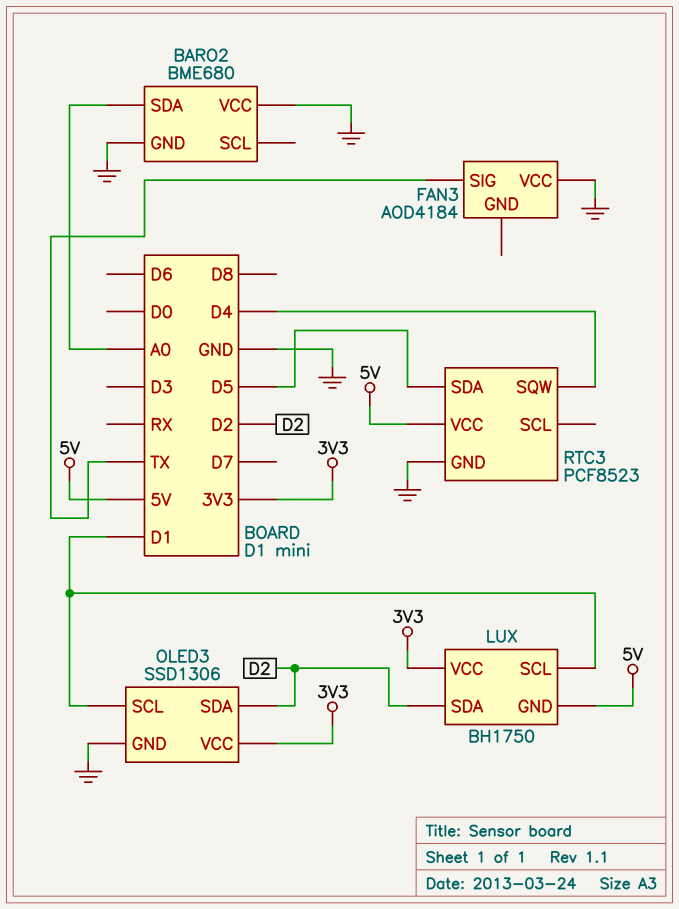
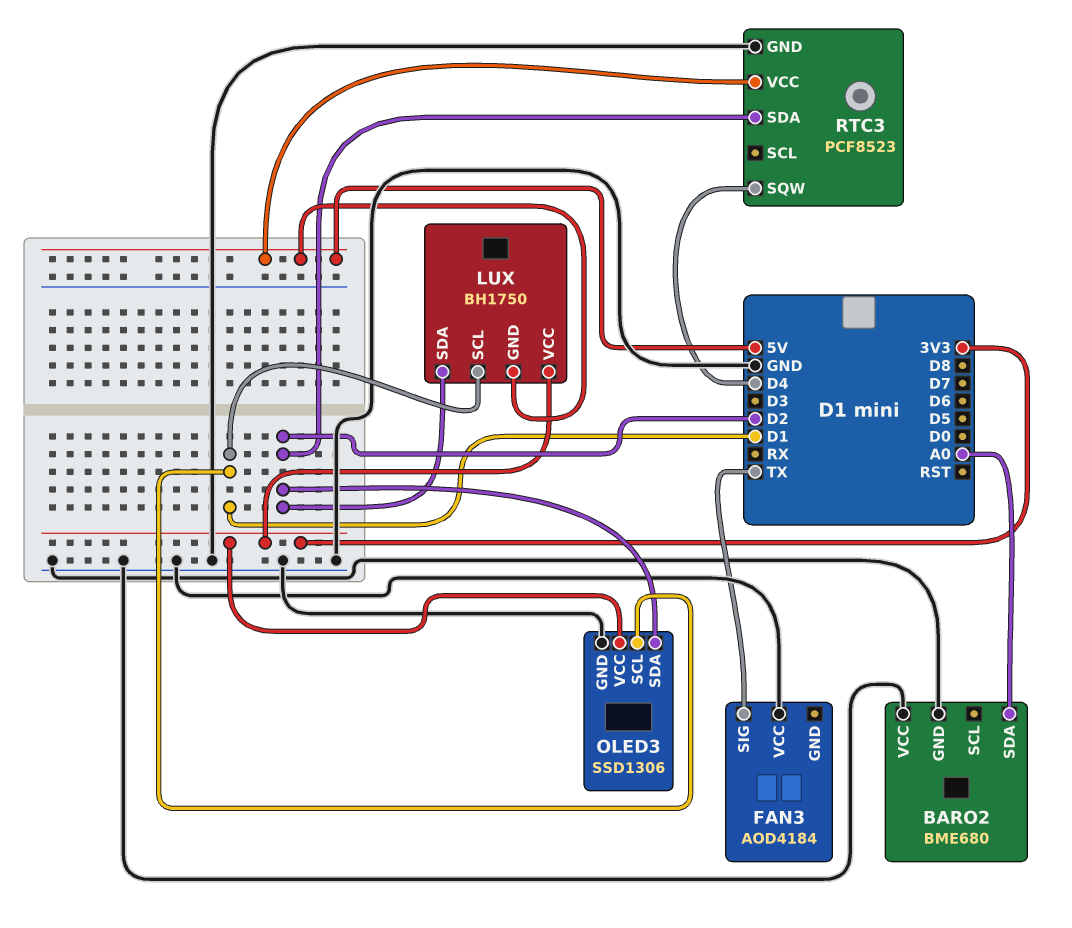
RTC3 pin SDA: D5 -> D2

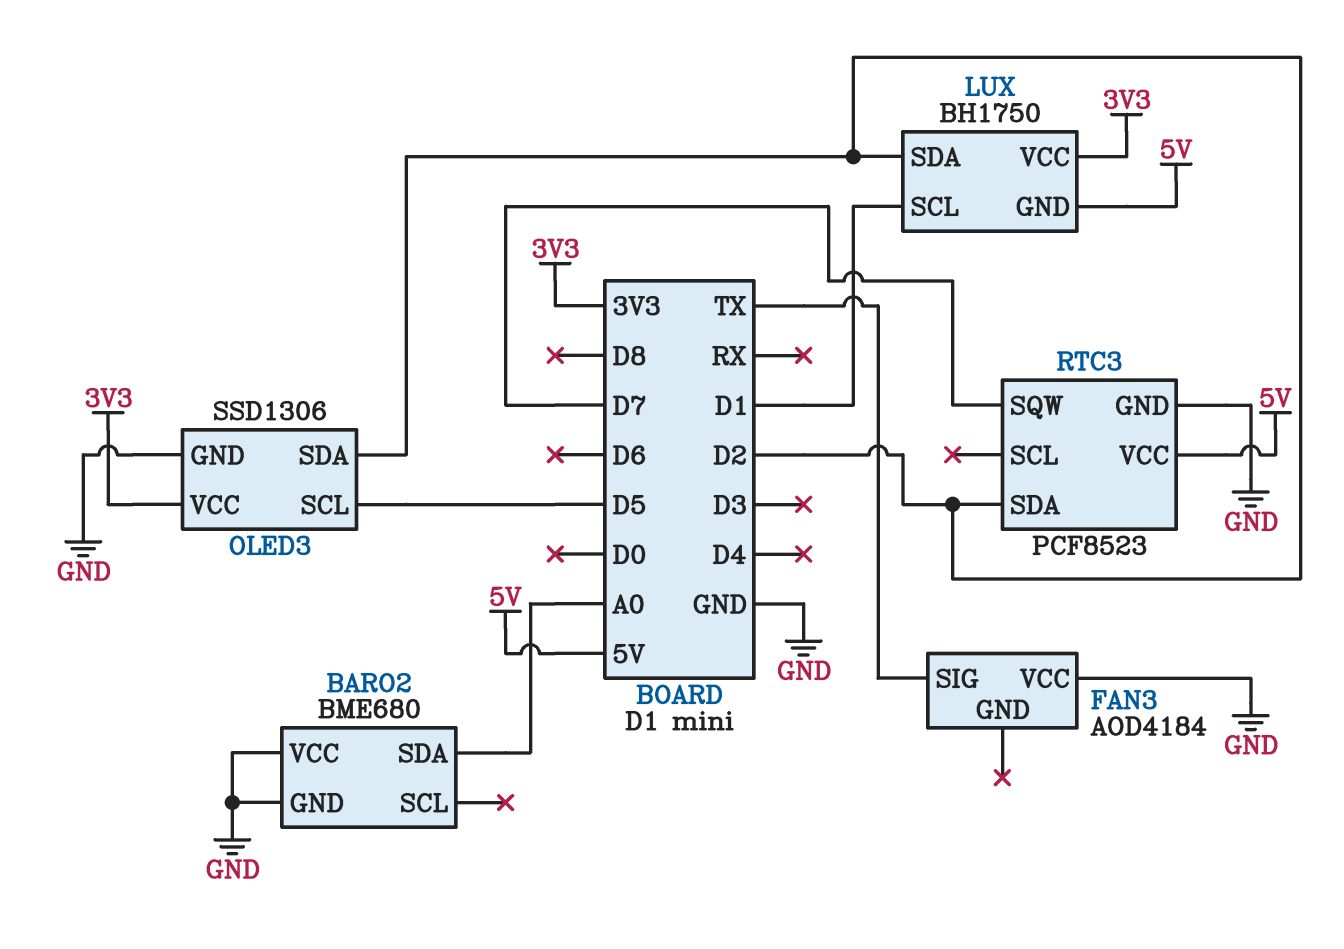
OLED3 pin SCL: D1 -> D5
RTC3 pin SQW: D4 -> D7

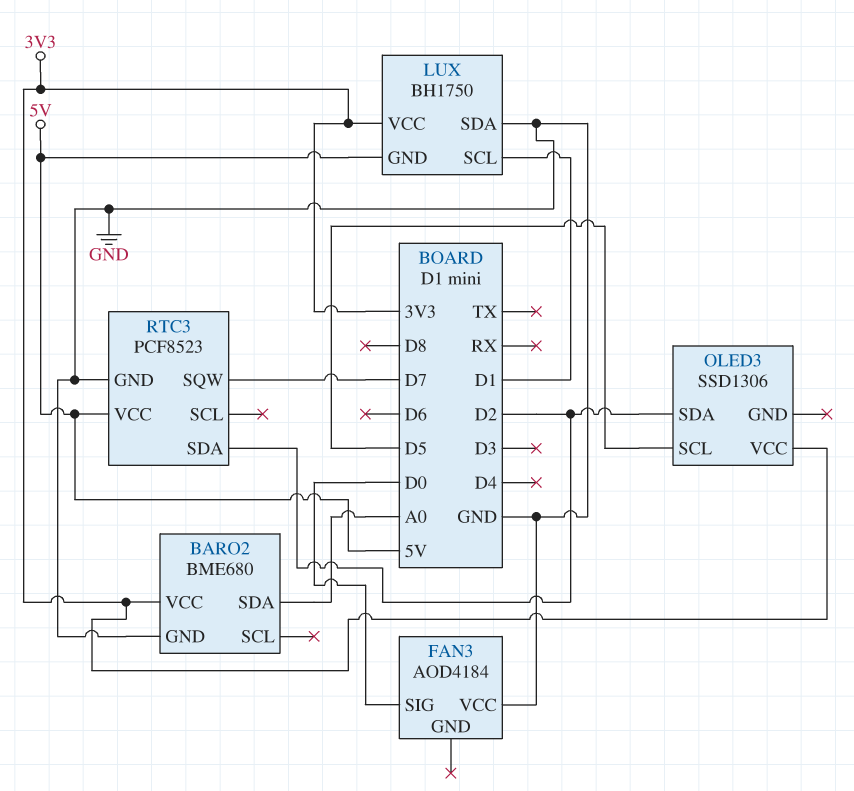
BARO2 pin VCC: GND -> 3V3
FAN3 pin SIG: TX -> D0
LUX pin SDA: D2 -> GND
OLED3 pin GND: GND -> none

